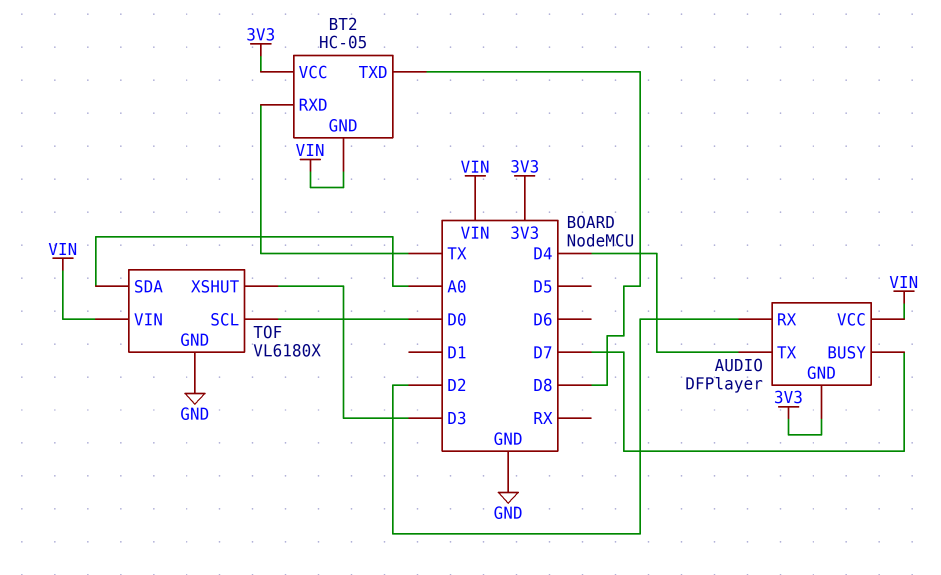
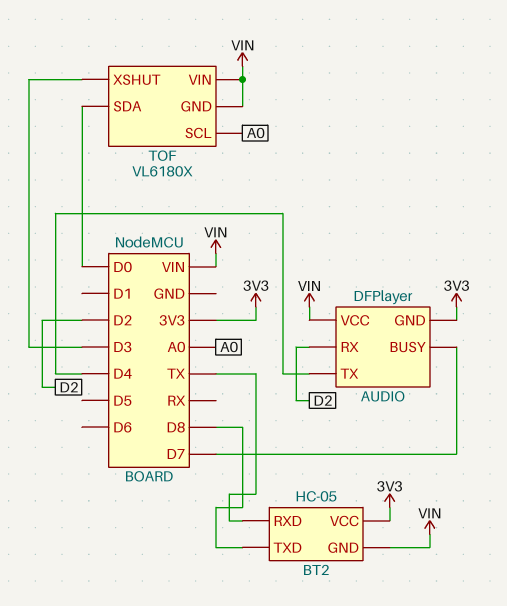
TOF pin GND: GND -> VIN
TOF pin SCL: D0 -> A0
TOF pin SDA: A0 -> D0

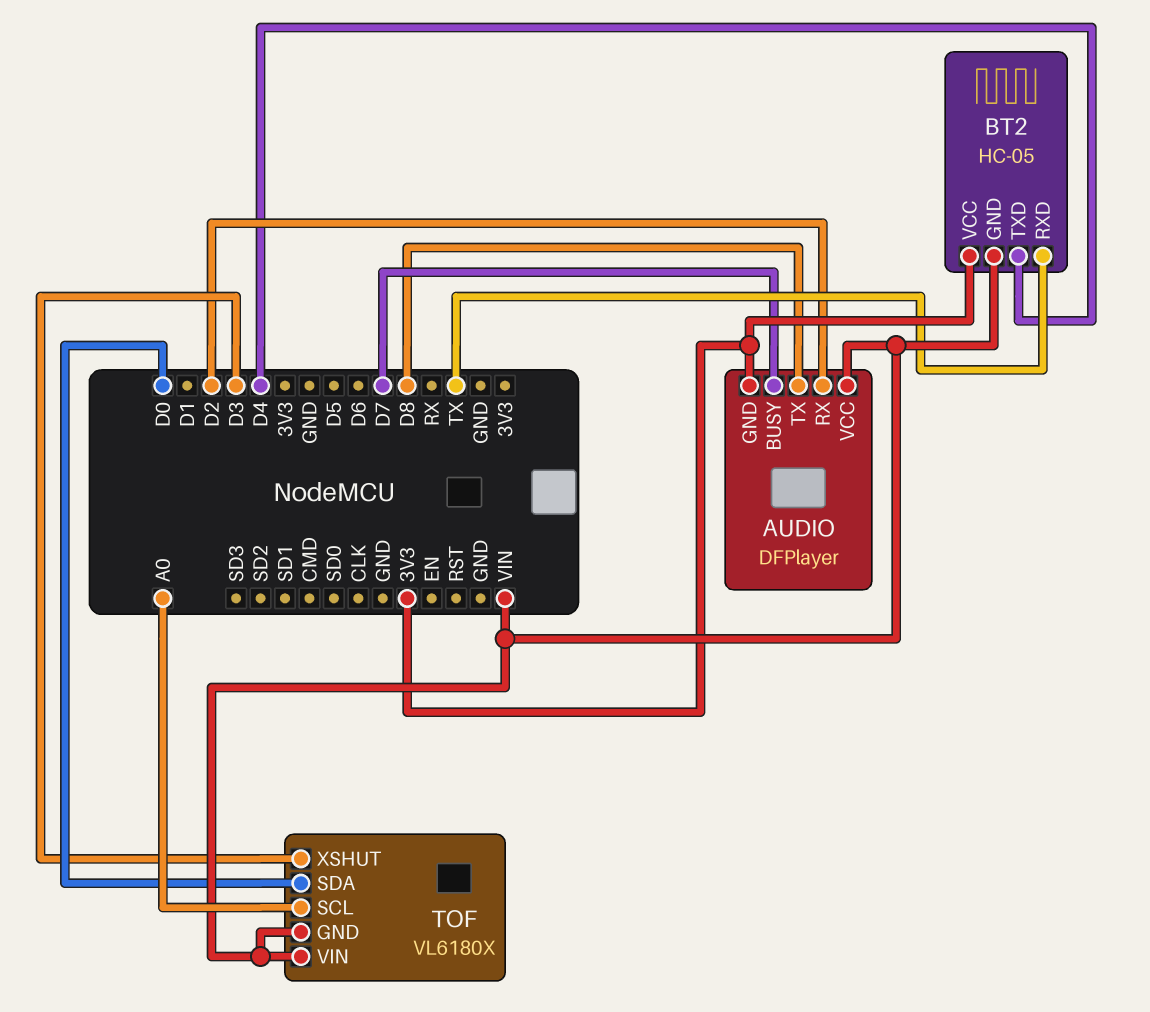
AUDIO pin TX: D4 -> D8
BT2 pin TXD: D8 -> D4

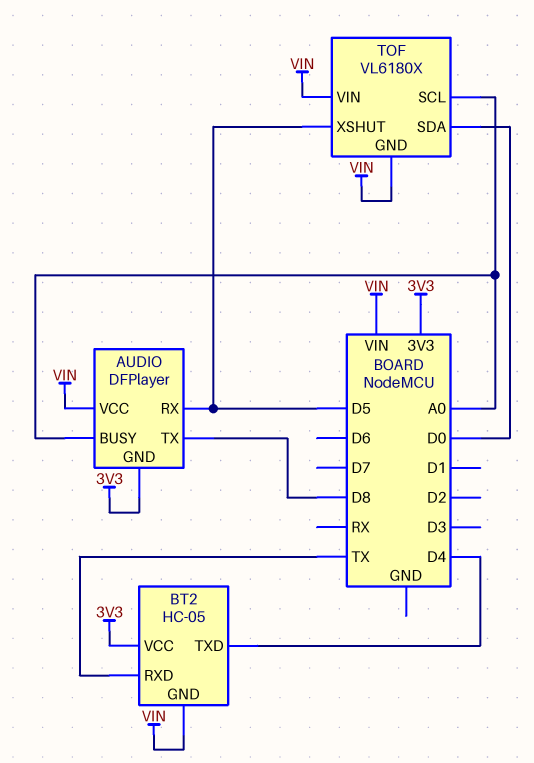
AUDIO pin BUSY: D7 -> A0
AUDIO pin RX: D2 -> D5
TOF pin XSHUT: D3 -> D5

